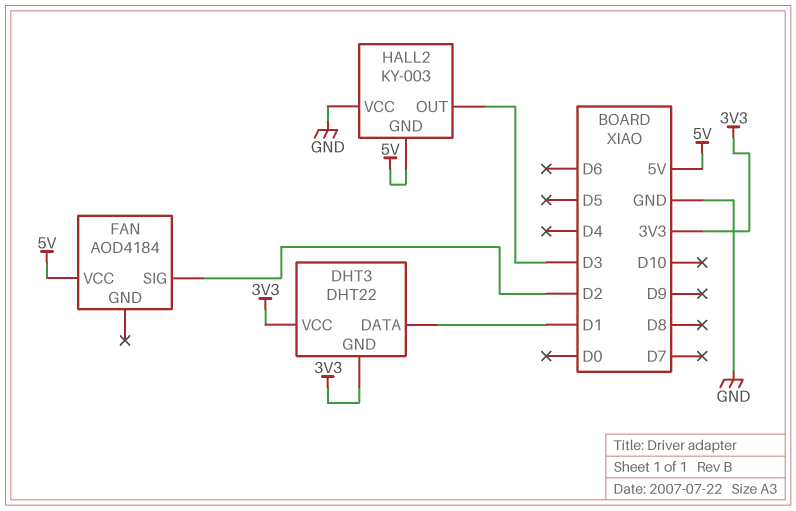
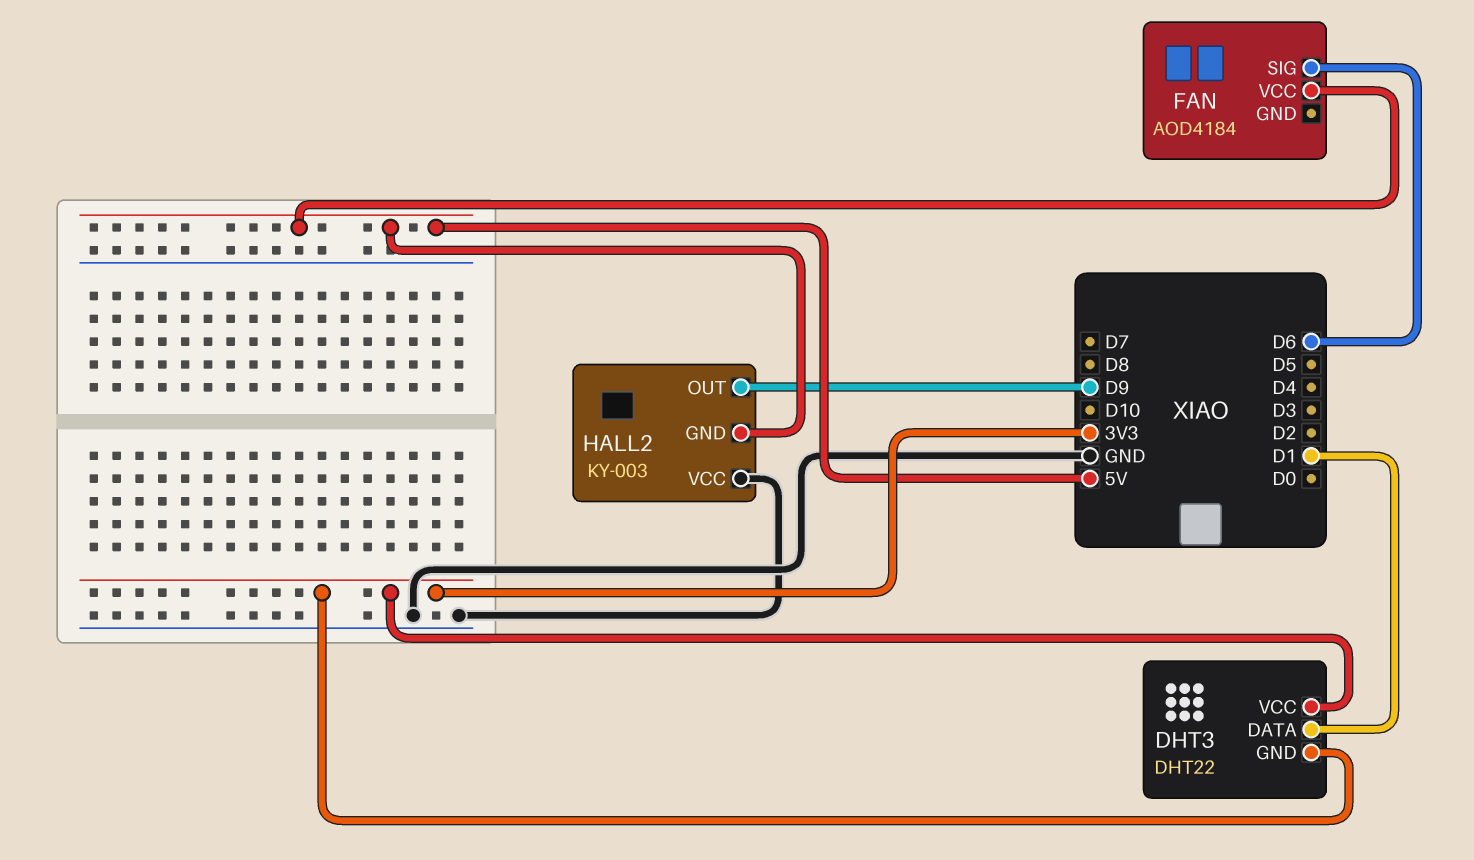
FAN pin SIG: D2 -> D6
HALL2 pin OUT: D3 -> D9

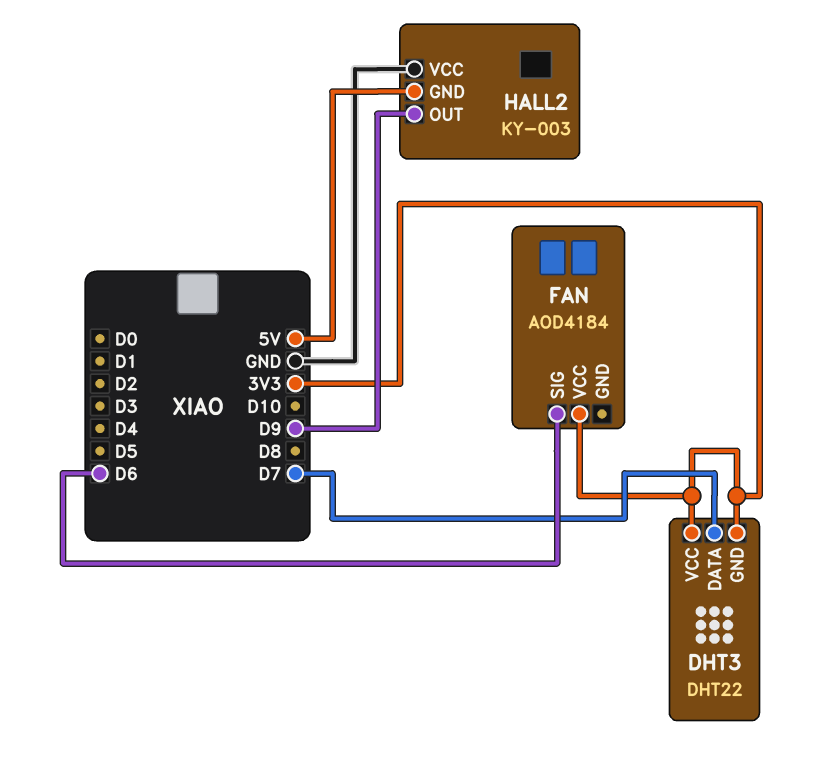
DHT3 pin DATA: D1 -> D7
FAN pin VCC: 5V -> 3V3

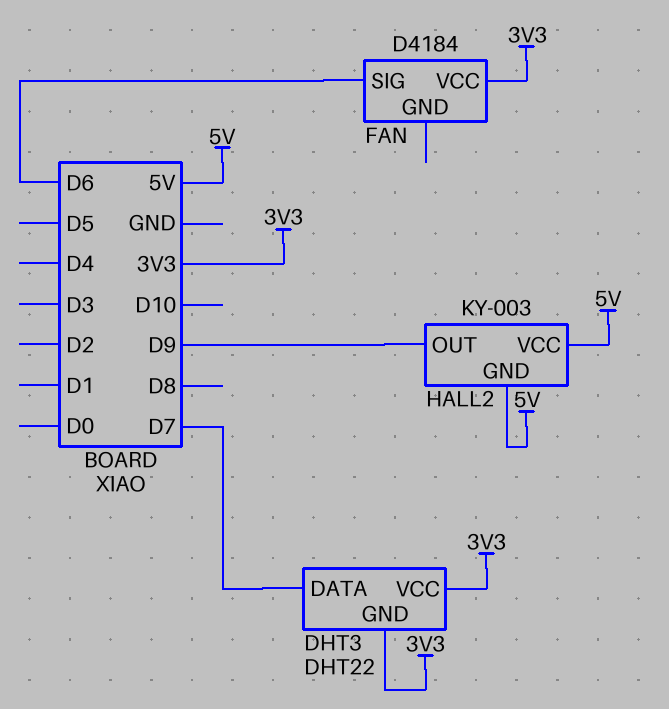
FAN: AOD4184 -> D4184
HALL2 pin VCC: GND -> 5V

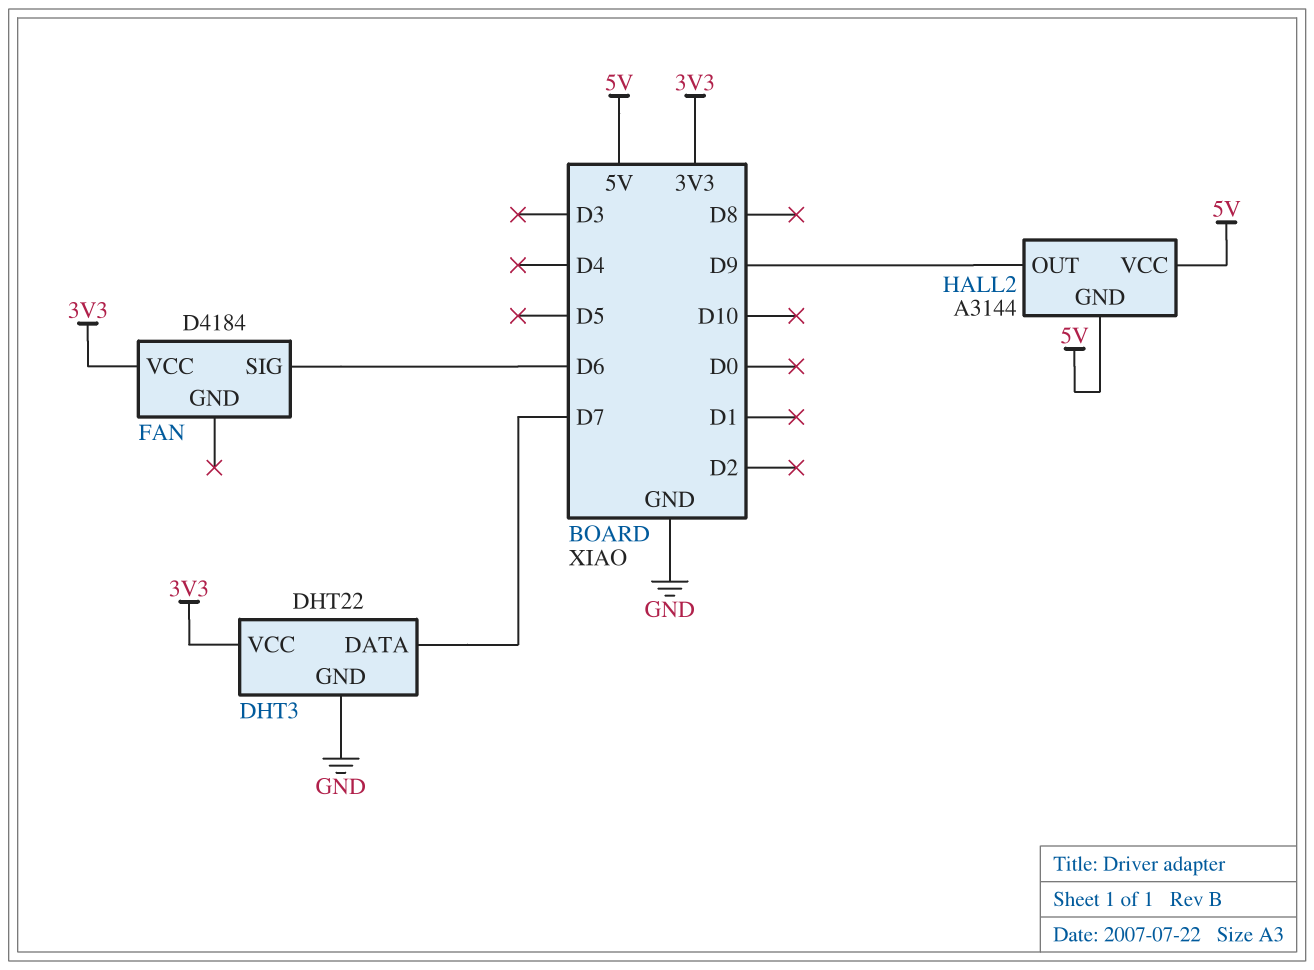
DHT3 pin GND: 3V3 -> GND
HALL2: KY-003 -> A3144

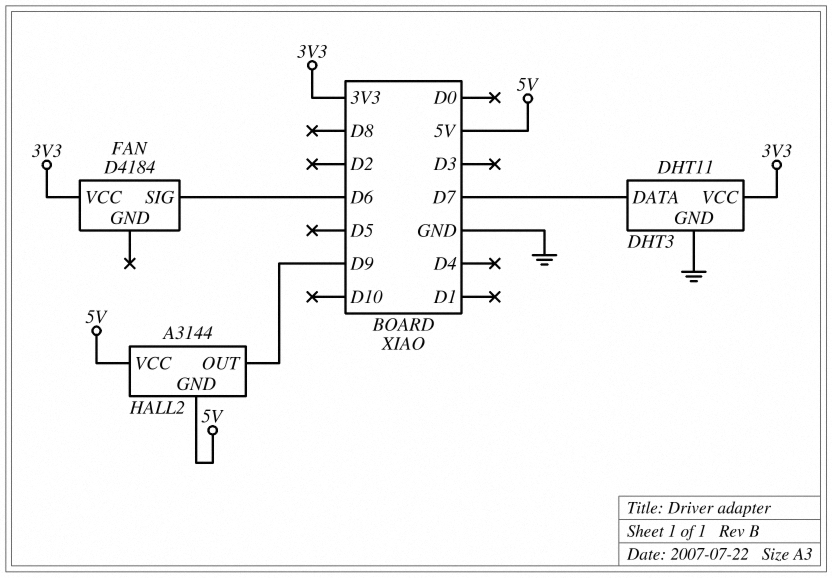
DHT3: DHT22 -> DHT11

